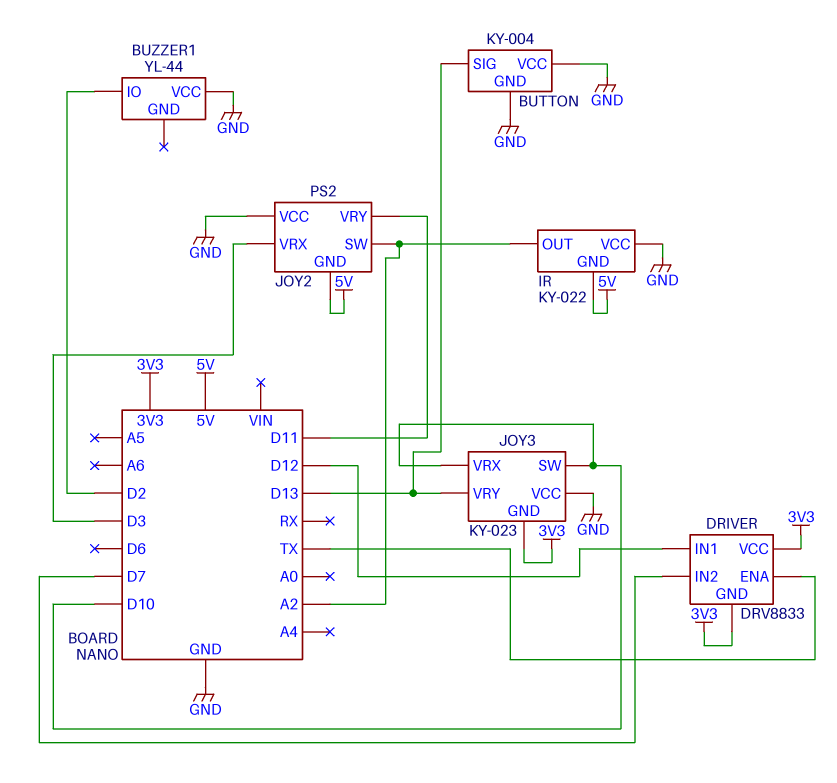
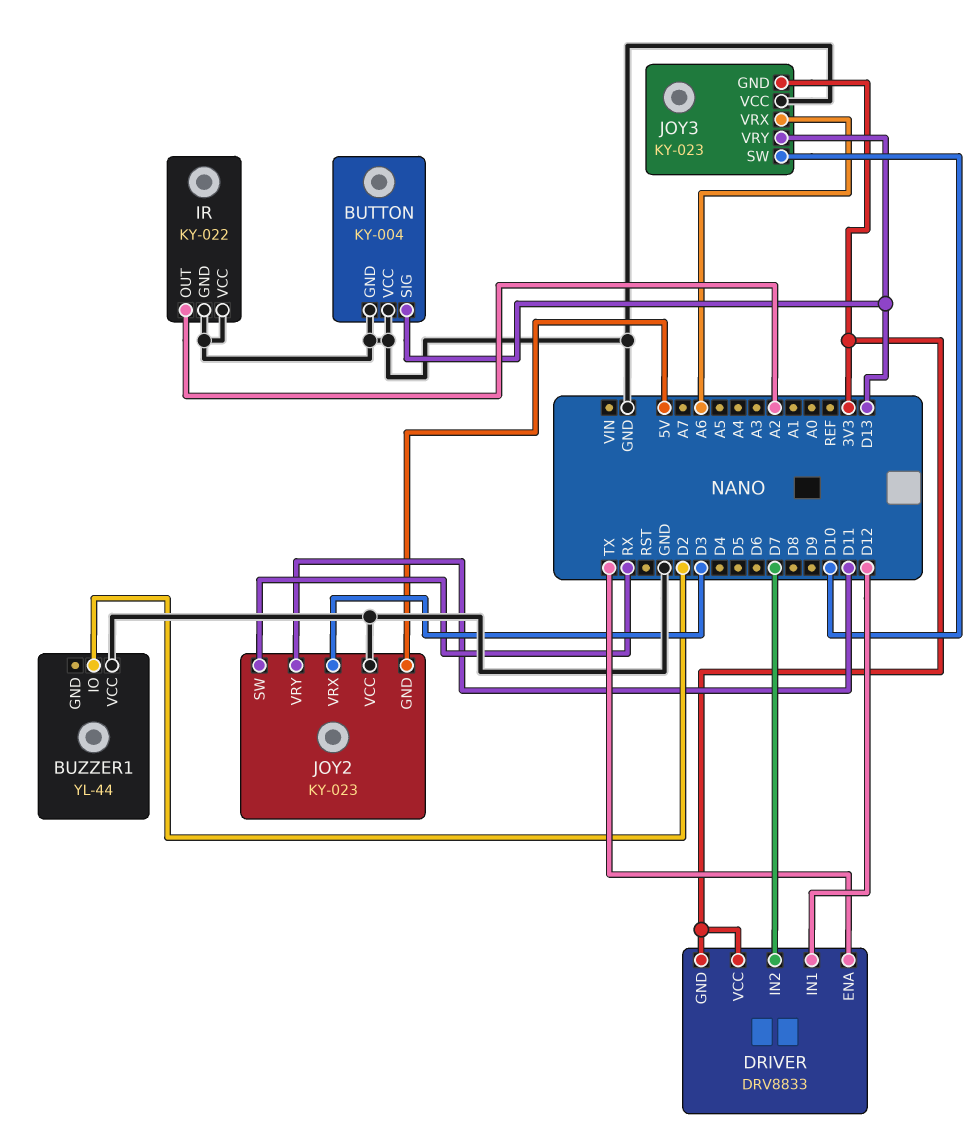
IR pin GND: 5V -> GND
JOY2: PS2 -> KY-023
JOY2 pin SW: A2 -> RX
JOY3 pin VRX: D10 -> A6

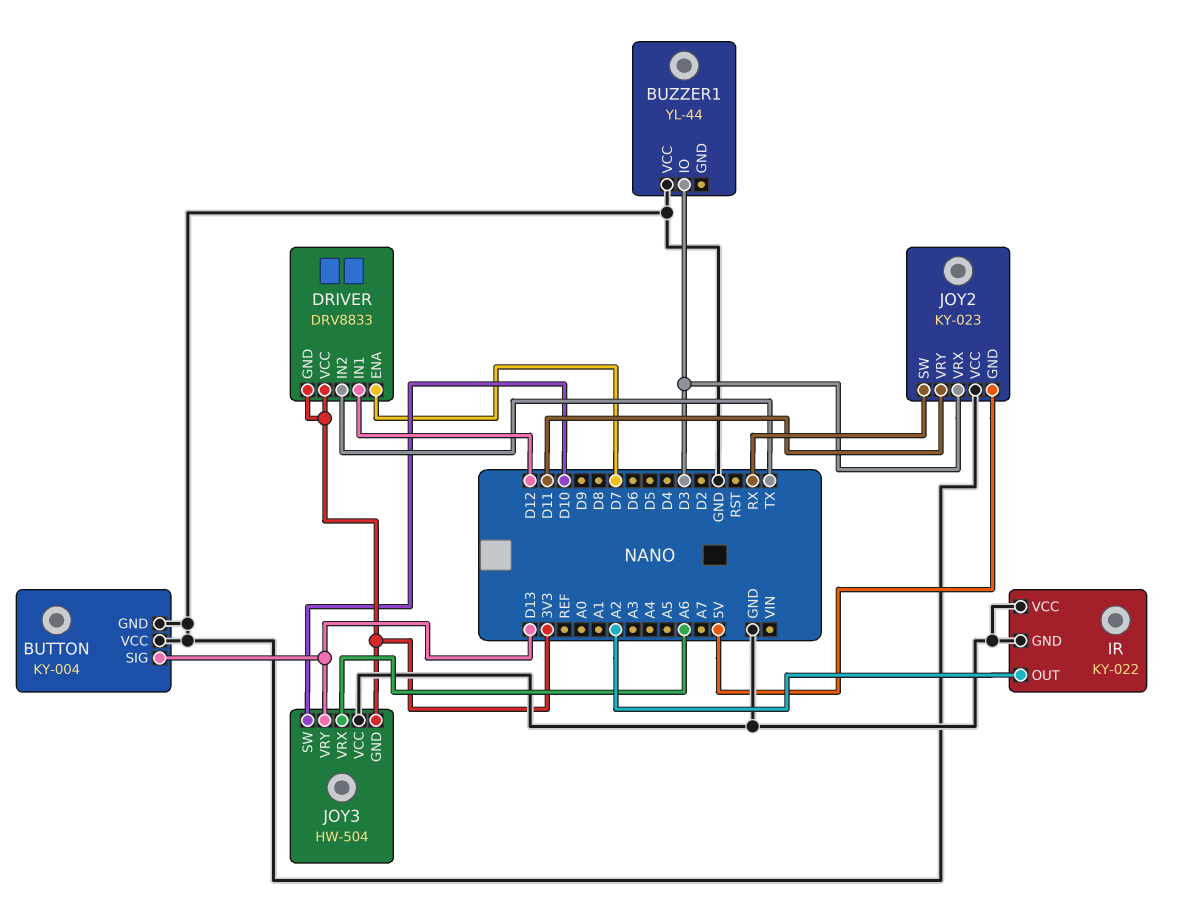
BUZZER1 pin IO: D2 -> D3
DRIVER pin ENA: TX -> D7
DRIVER pin IN2: D7 -> TX
JOY3: KY-023 -> HW-504

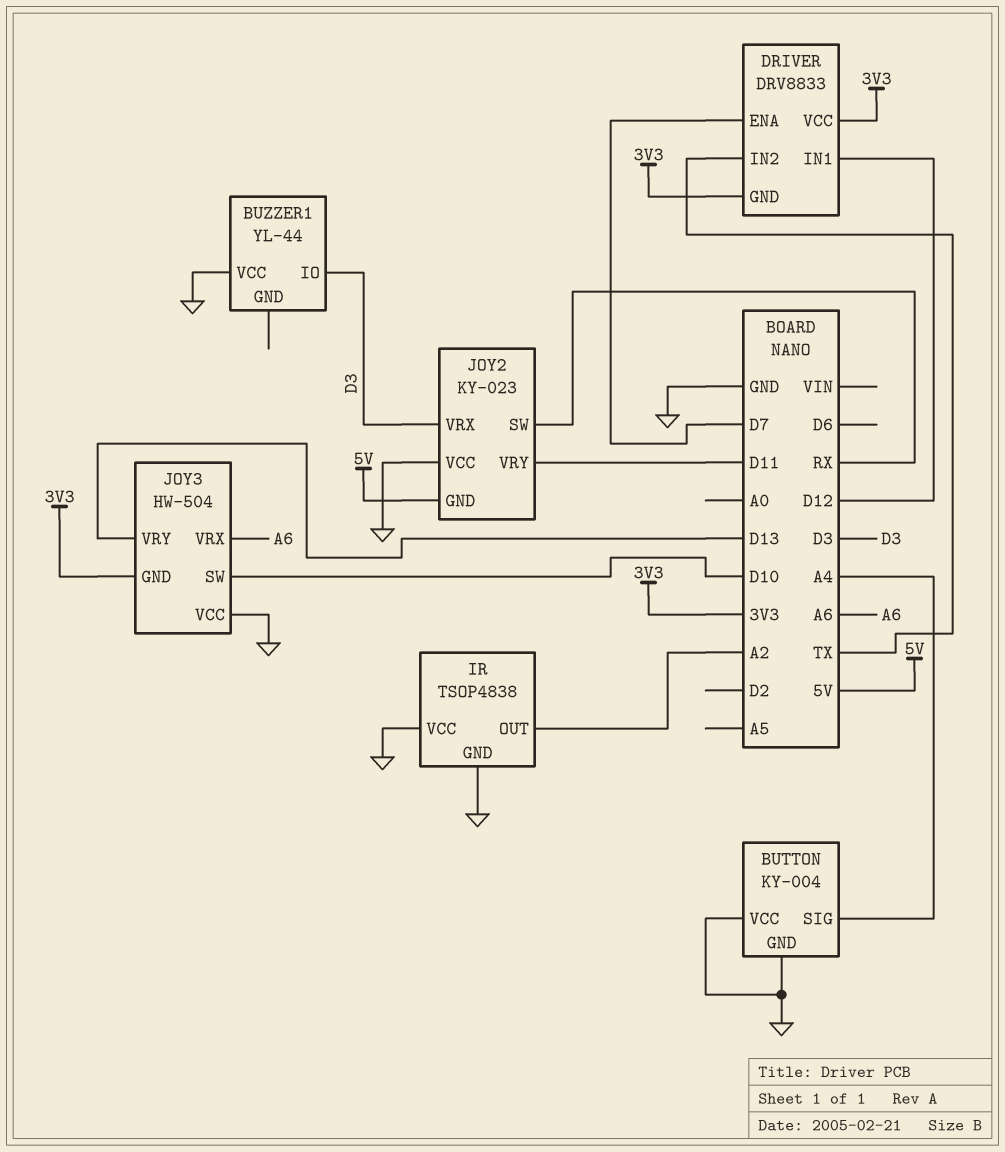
BUTTON pin SIG: D13 -> A4
IR: KY-022 -> TSOP4838

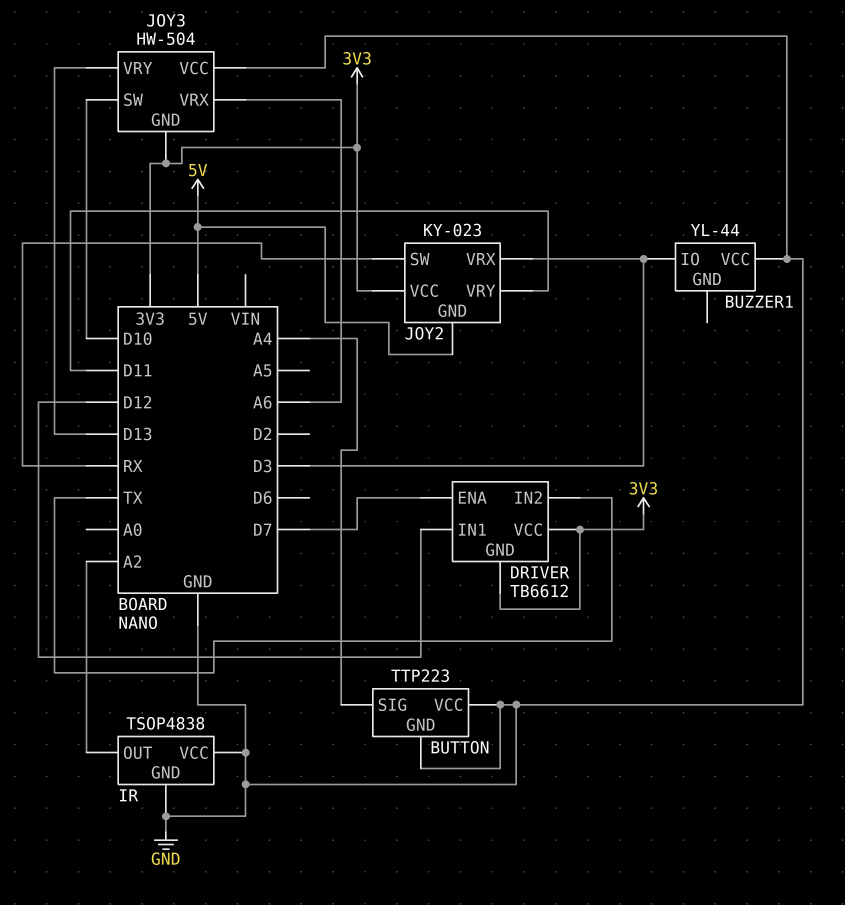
BUTTON: KY-004 -> TTP223
DRIVER: DRV8833 -> TB6612
JOY2 pin VCC: GND -> 3V3

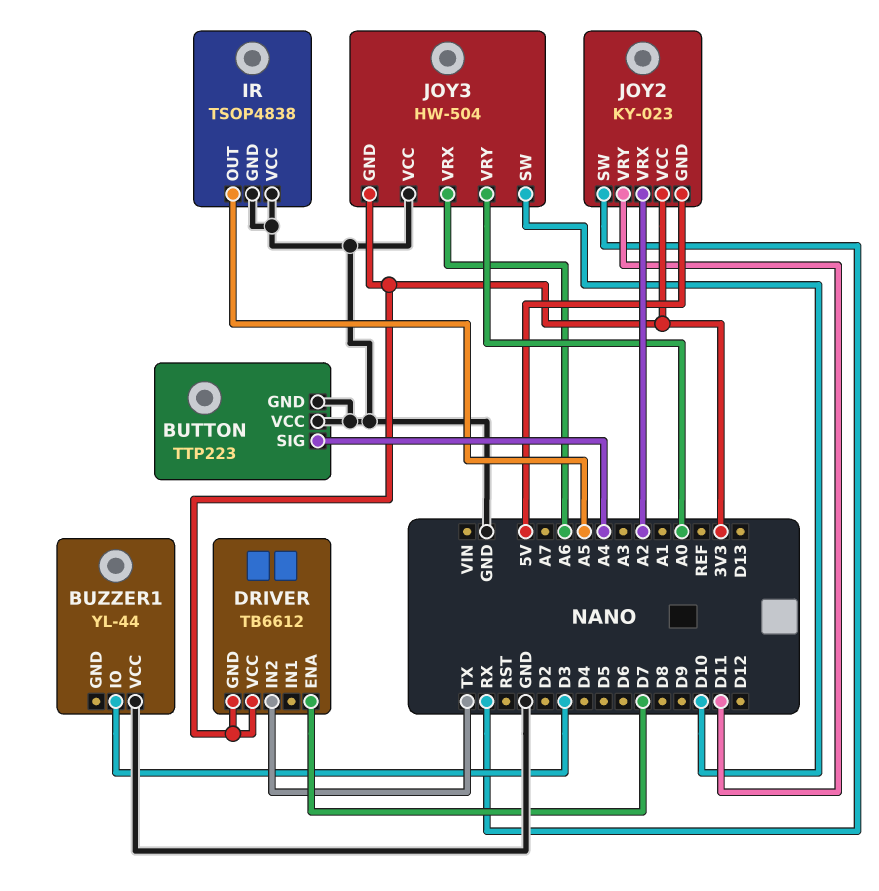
DRIVER pin IN1: D12 -> none
IR pin OUT: A2 -> A5
JOY2 pin VRX: D3 -> A2
JOY3 pin VRY: D13 -> A0

